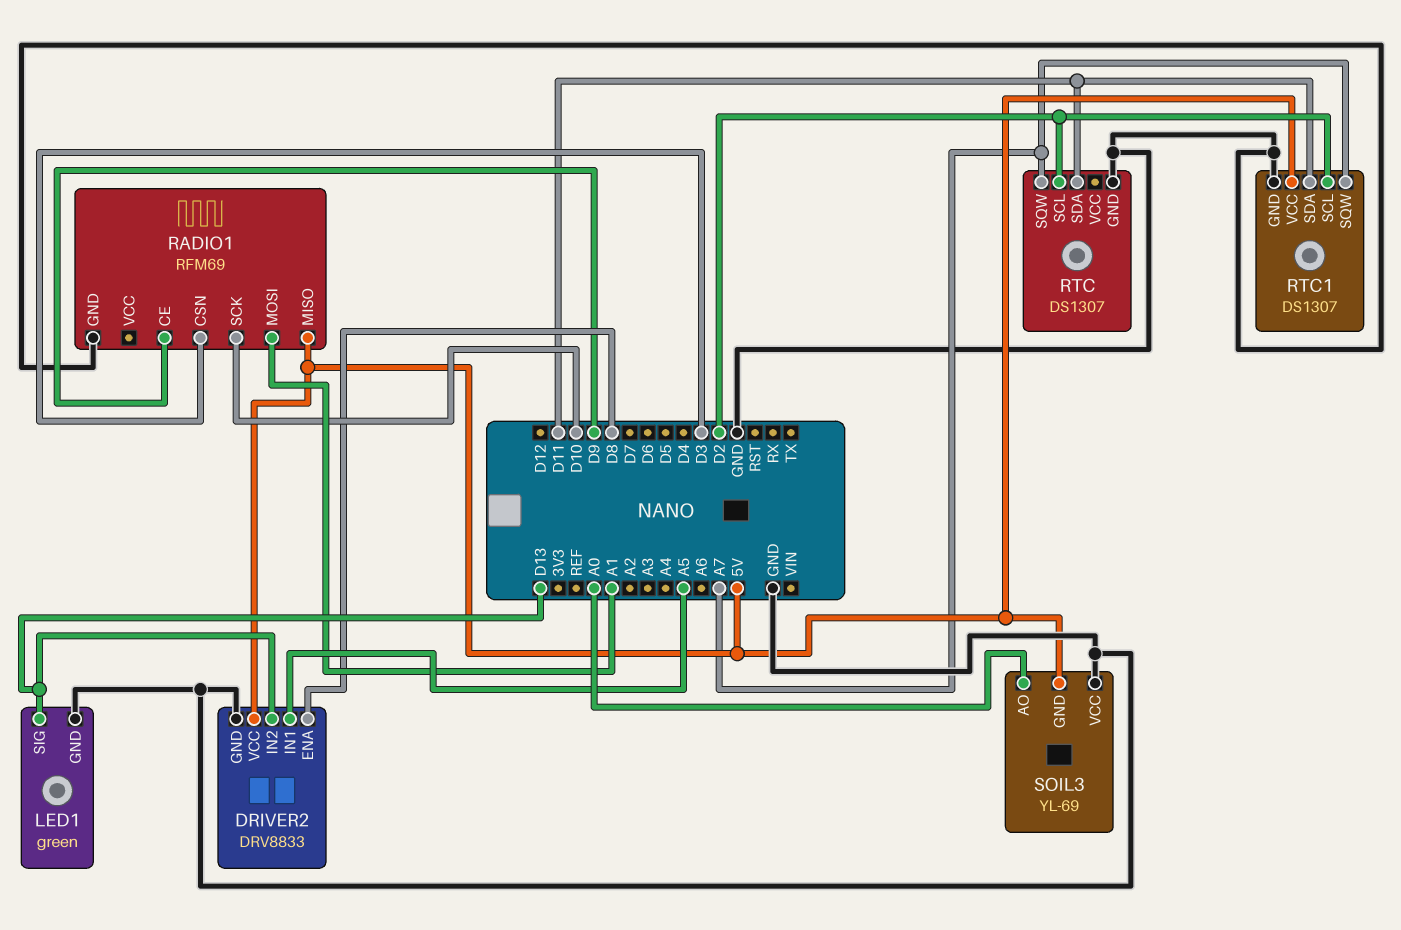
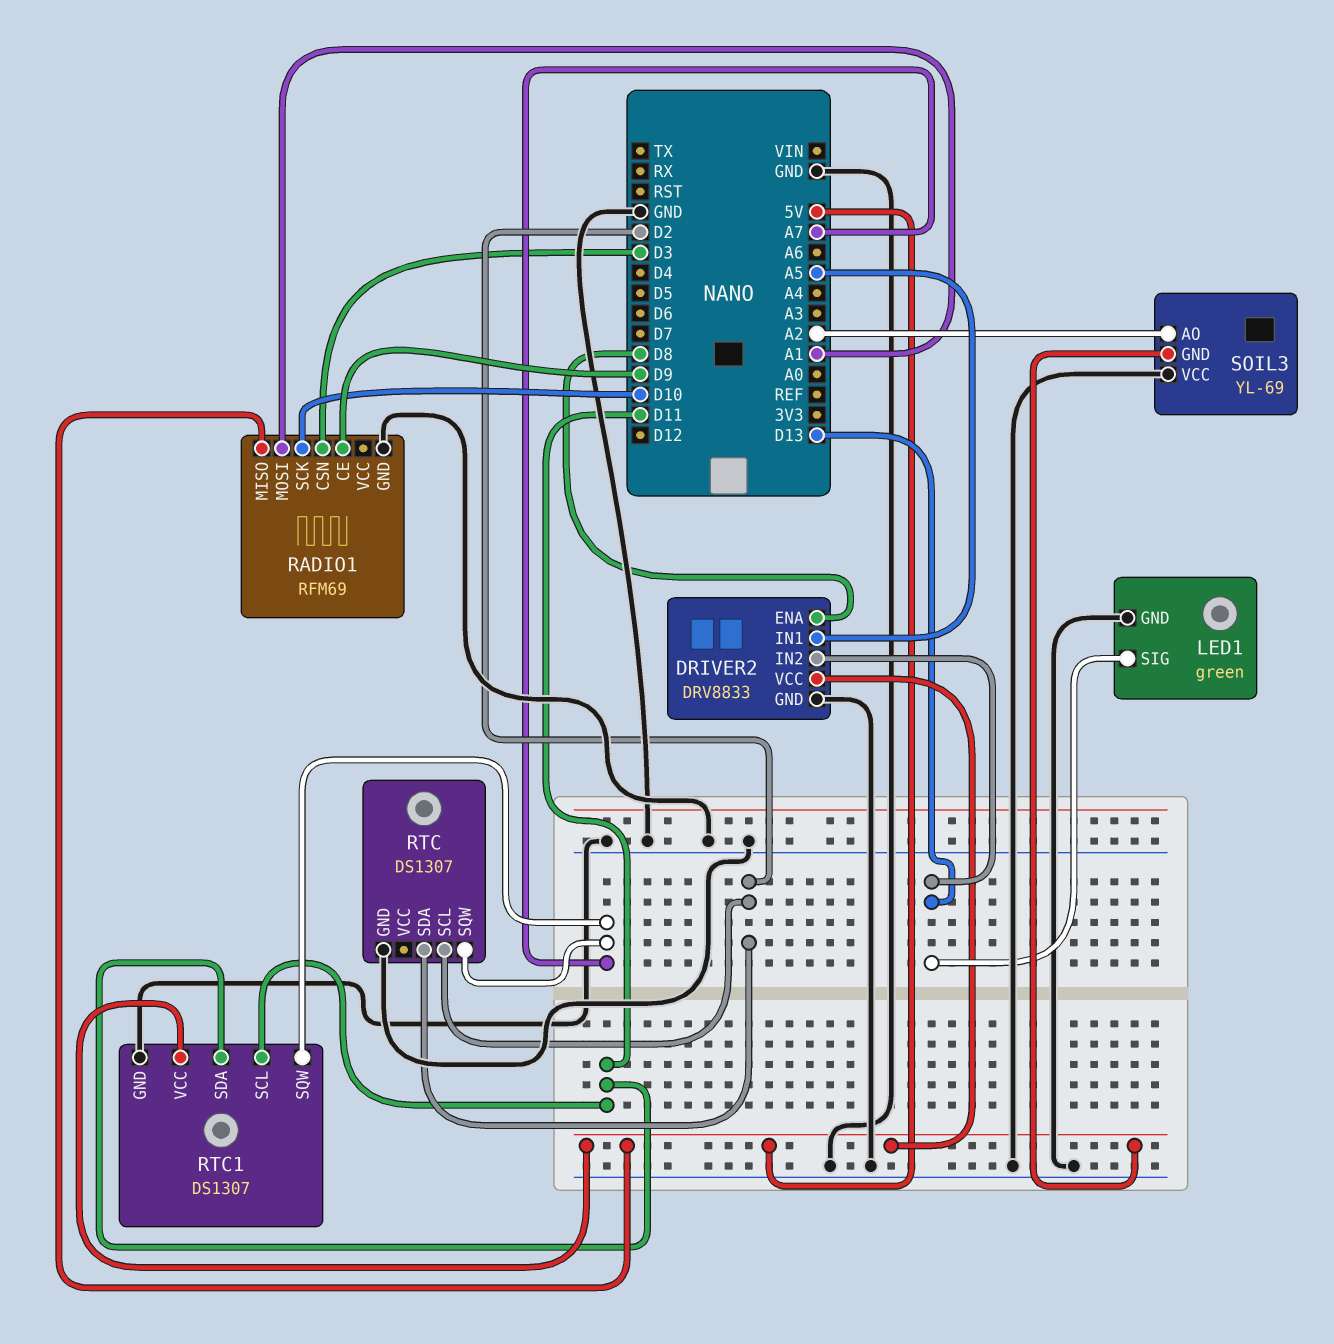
RTC pin SDA: D11 -> D2
RTC1 pin SCL: D2 -> D11
SOIL3 pin AO: A0 -> A2

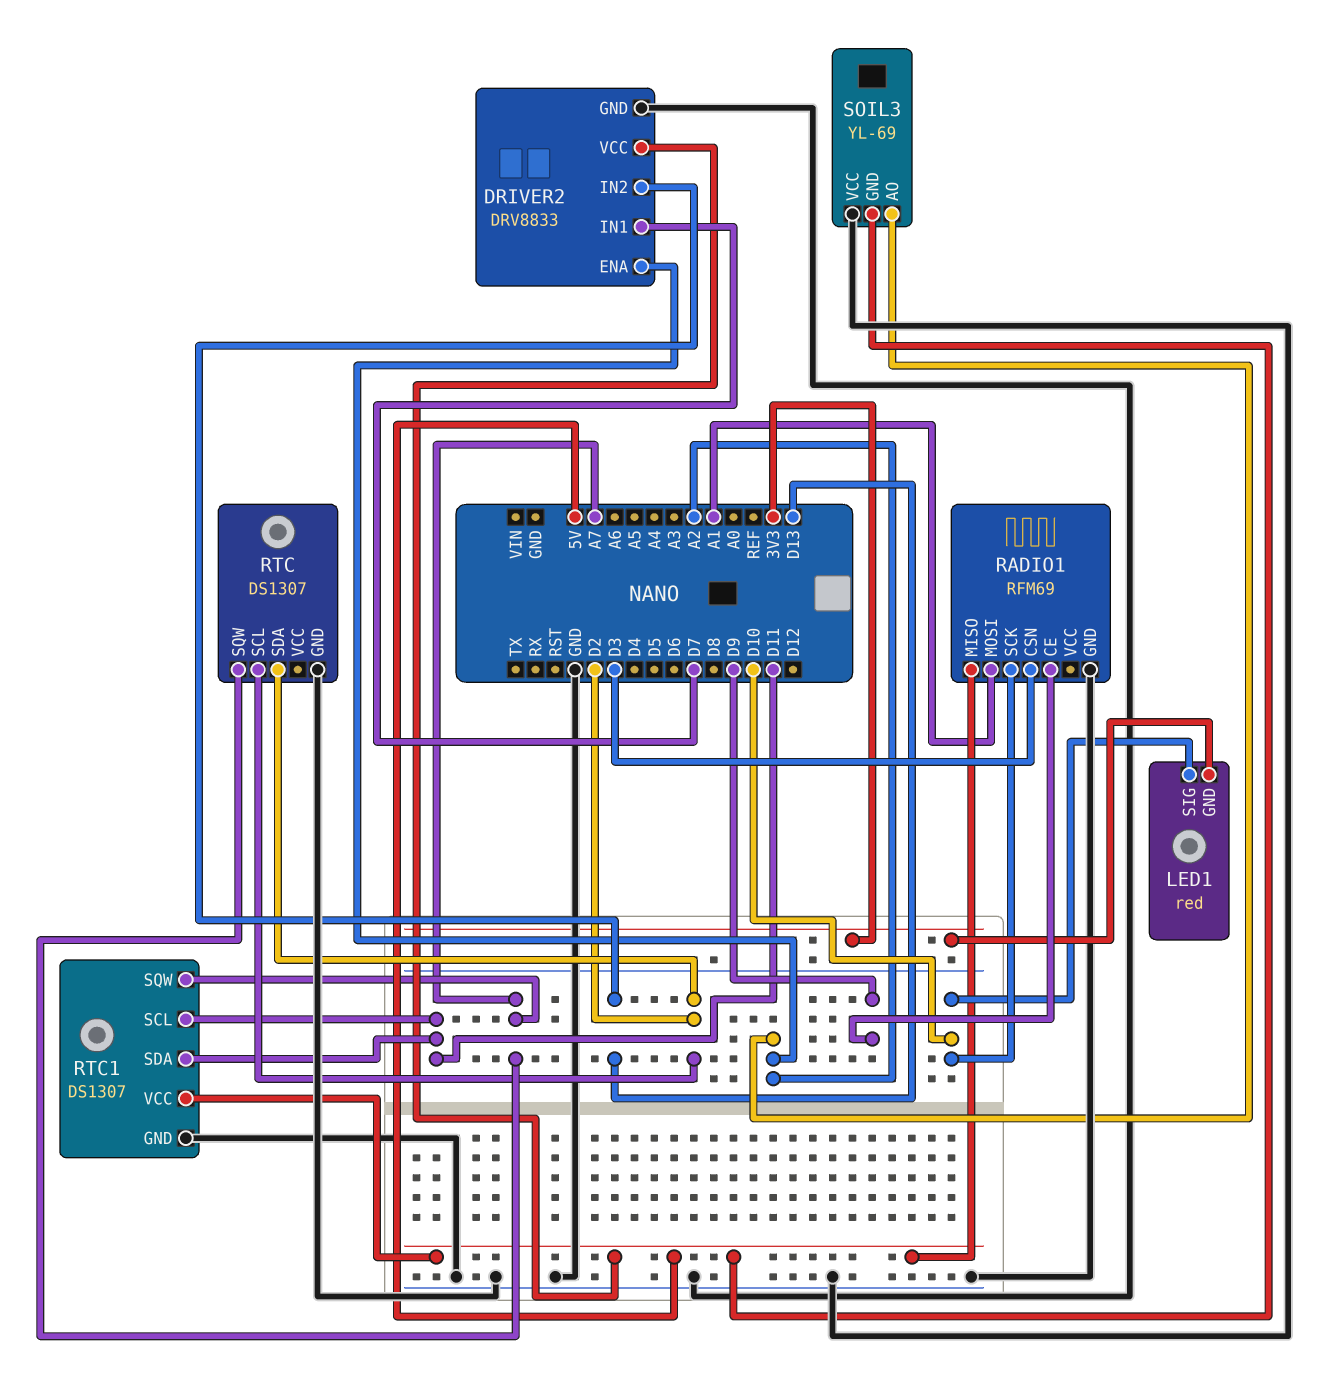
DRIVER2 pin ENA: D8 -> A2
DRIVER2 pin IN1: A5 -> D7
LED1: green -> red
LED1 pin GND: GND -> 3V3
LED1 pin SIG: D13 -> D10

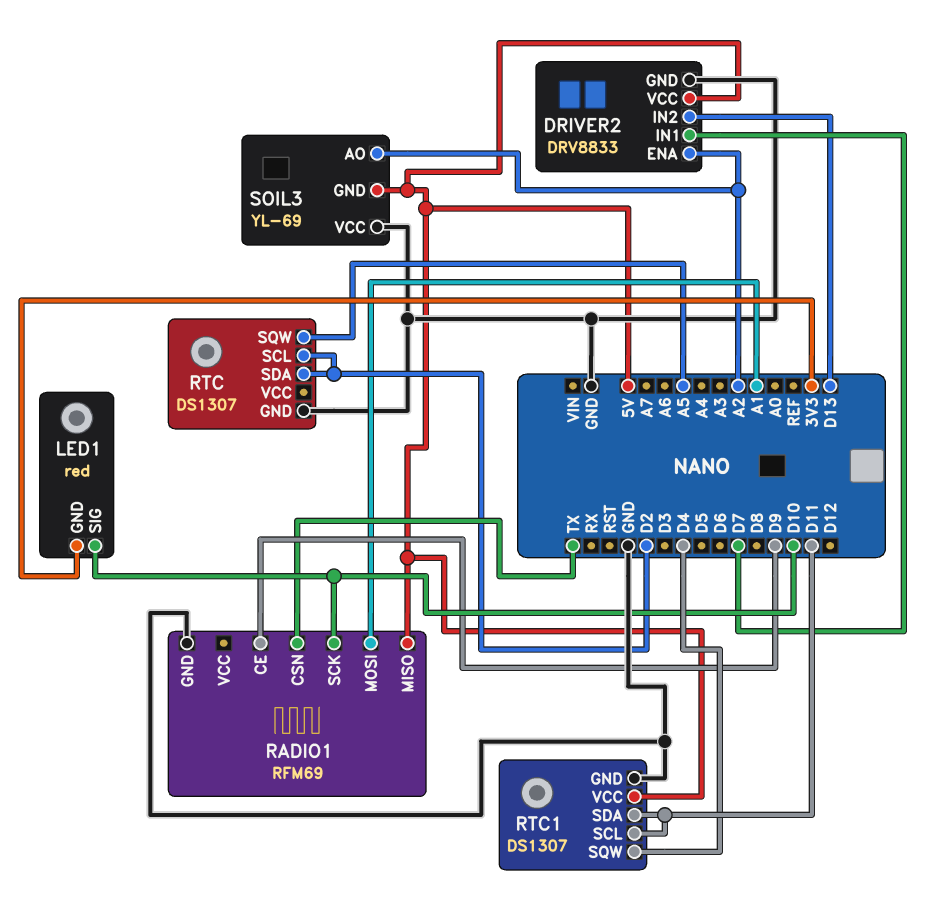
RADIO1 pin CSN: D3 -> TX
RTC pin SQW: A7 -> A5
RTC1 pin SQW: A7 -> D4

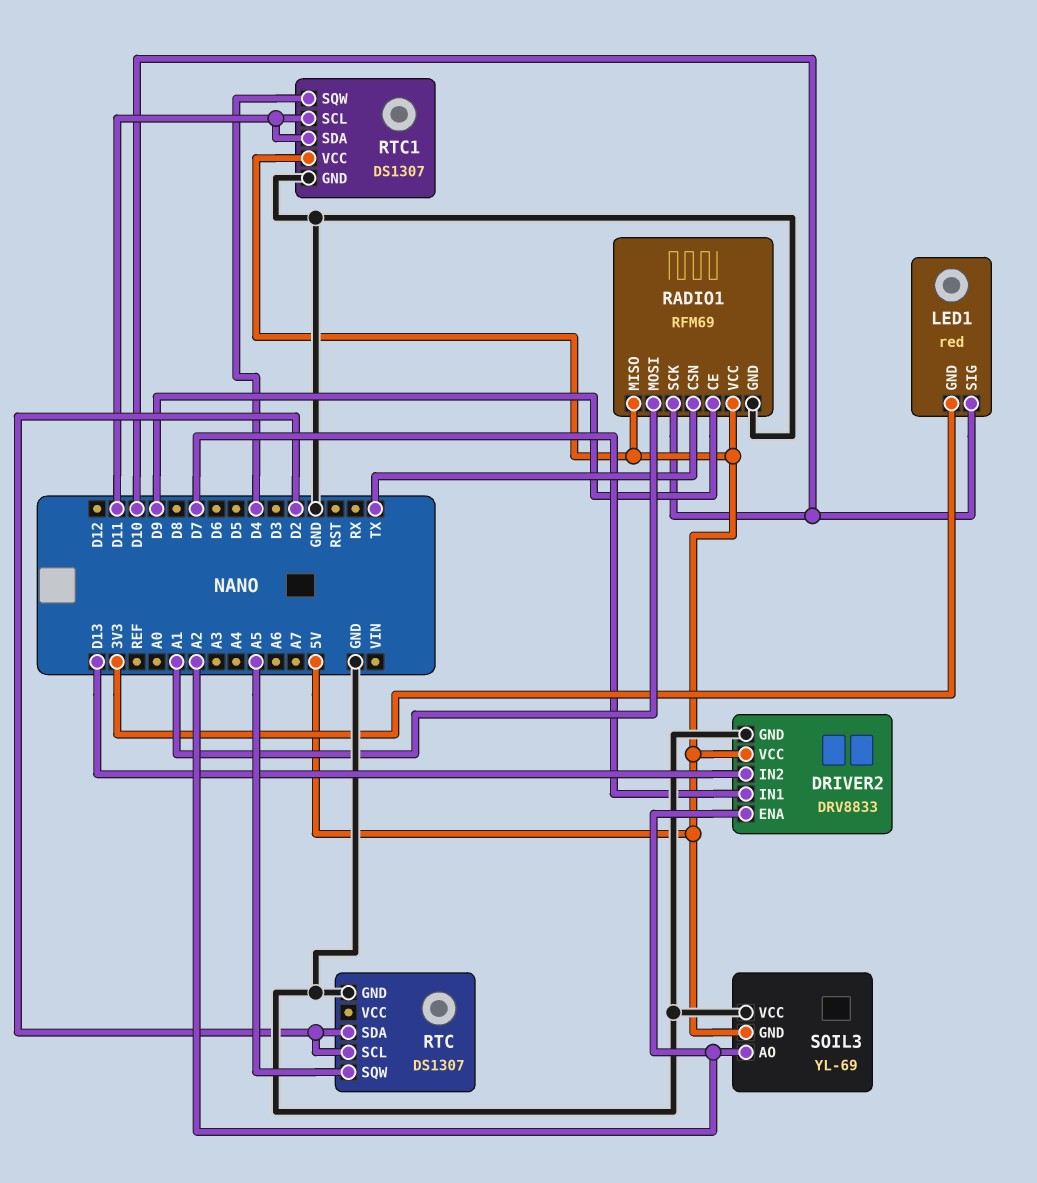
RADIO1 pin VCC: none -> 5V

